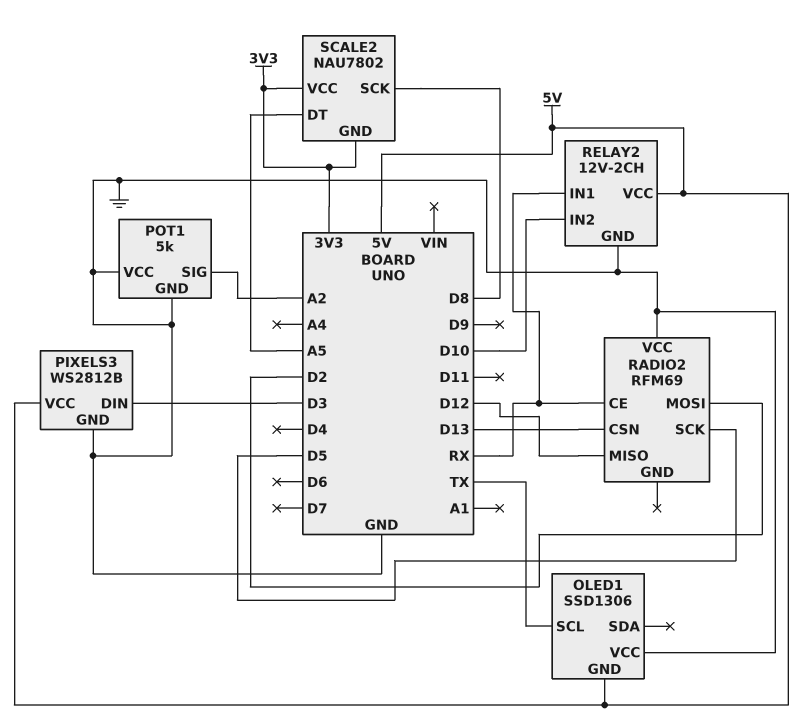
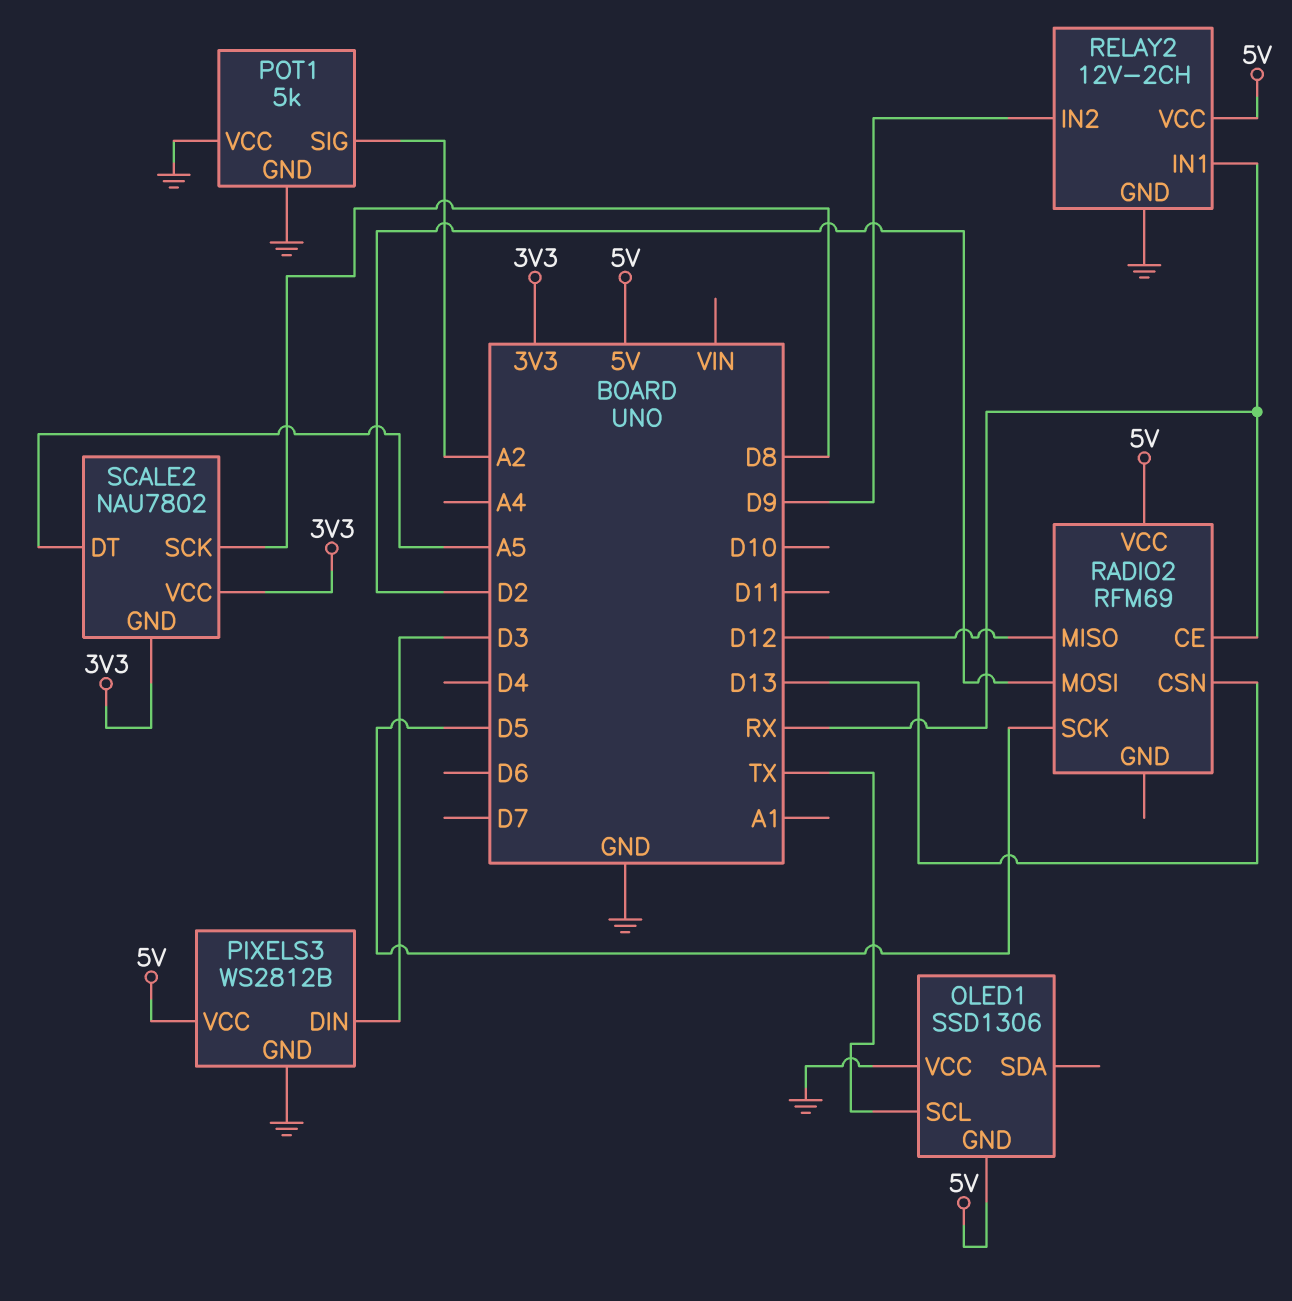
RADIO2 pin VCC: GND -> 5V
RELAY2 pin IN2: D10 -> D9

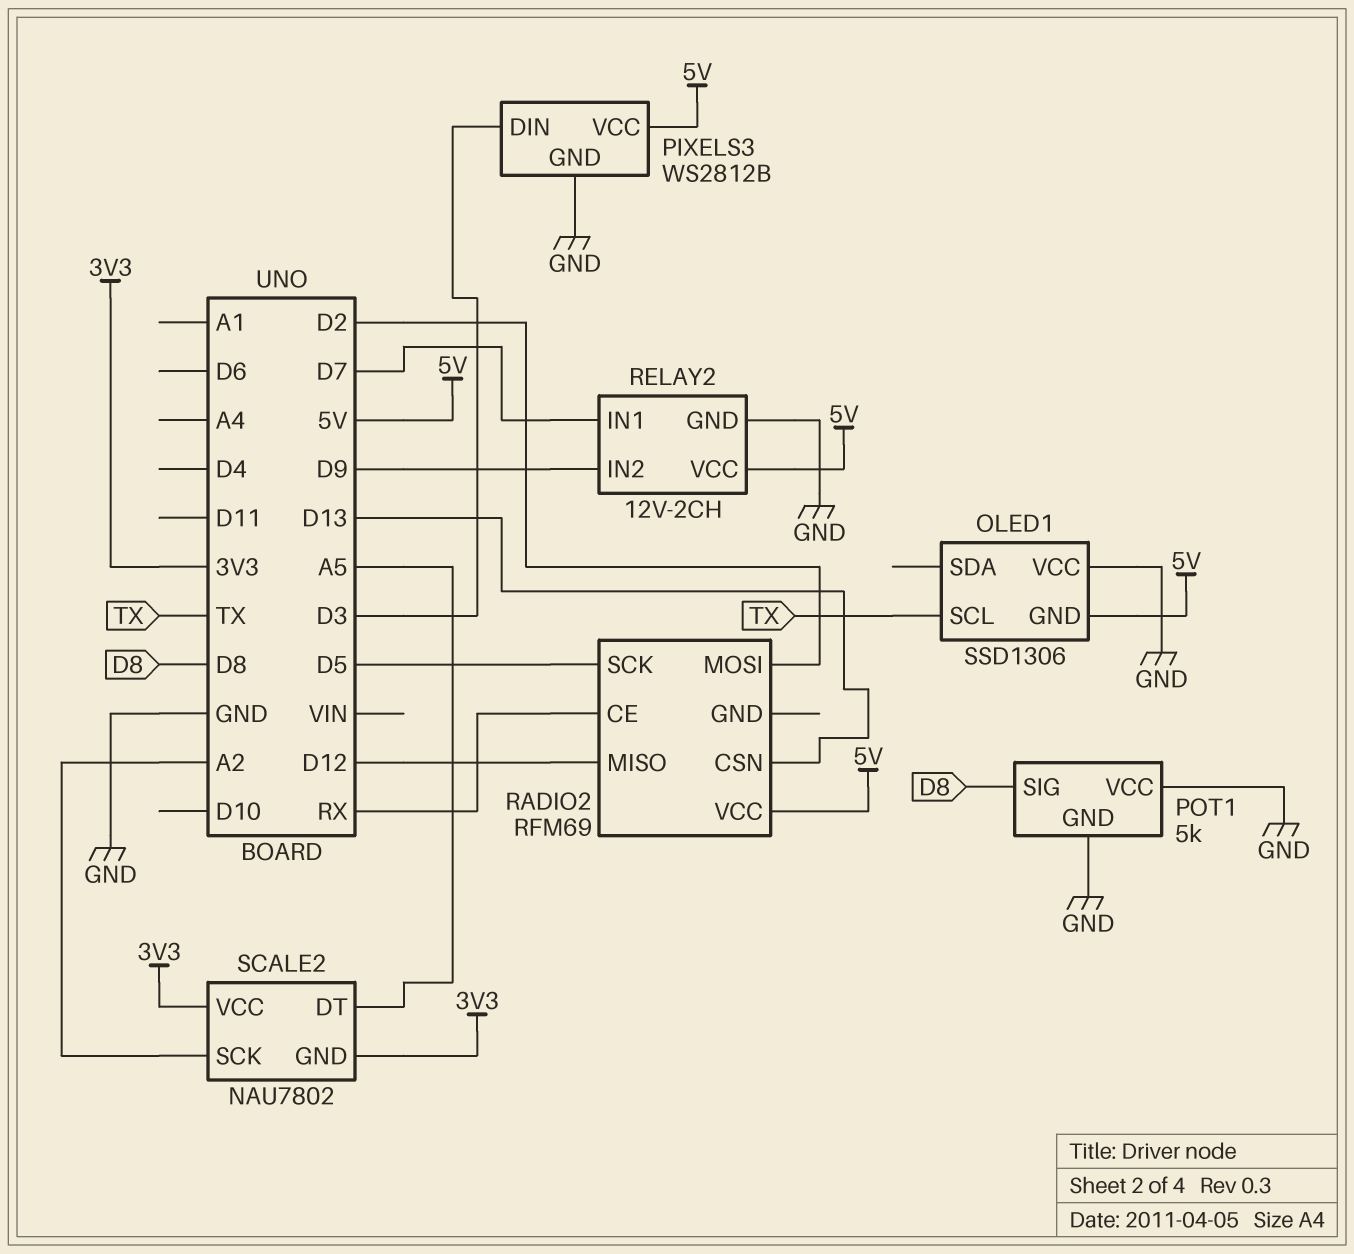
POT1 pin SIG: A2 -> D8
RELAY2 pin IN1: RX -> D7
SCALE2 pin SCK: D8 -> A2

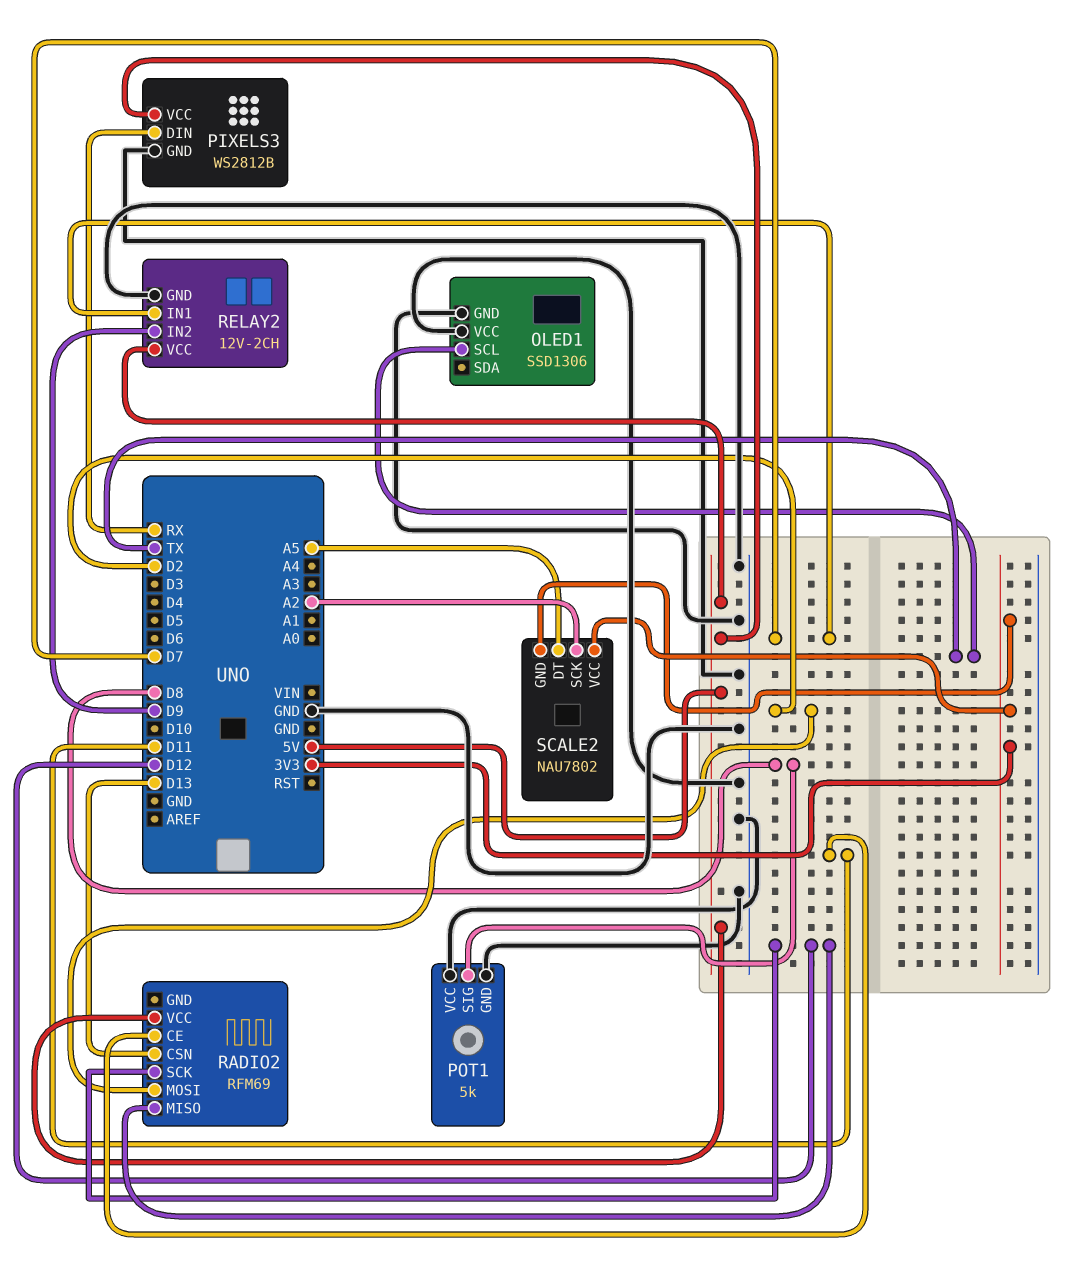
OLED1 pin GND: 5V -> GND
PIXELS3 pin DIN: D3 -> RX
RADIO2 pin CE: RX -> D11
RADIO2 pin SCK: D5 -> D12

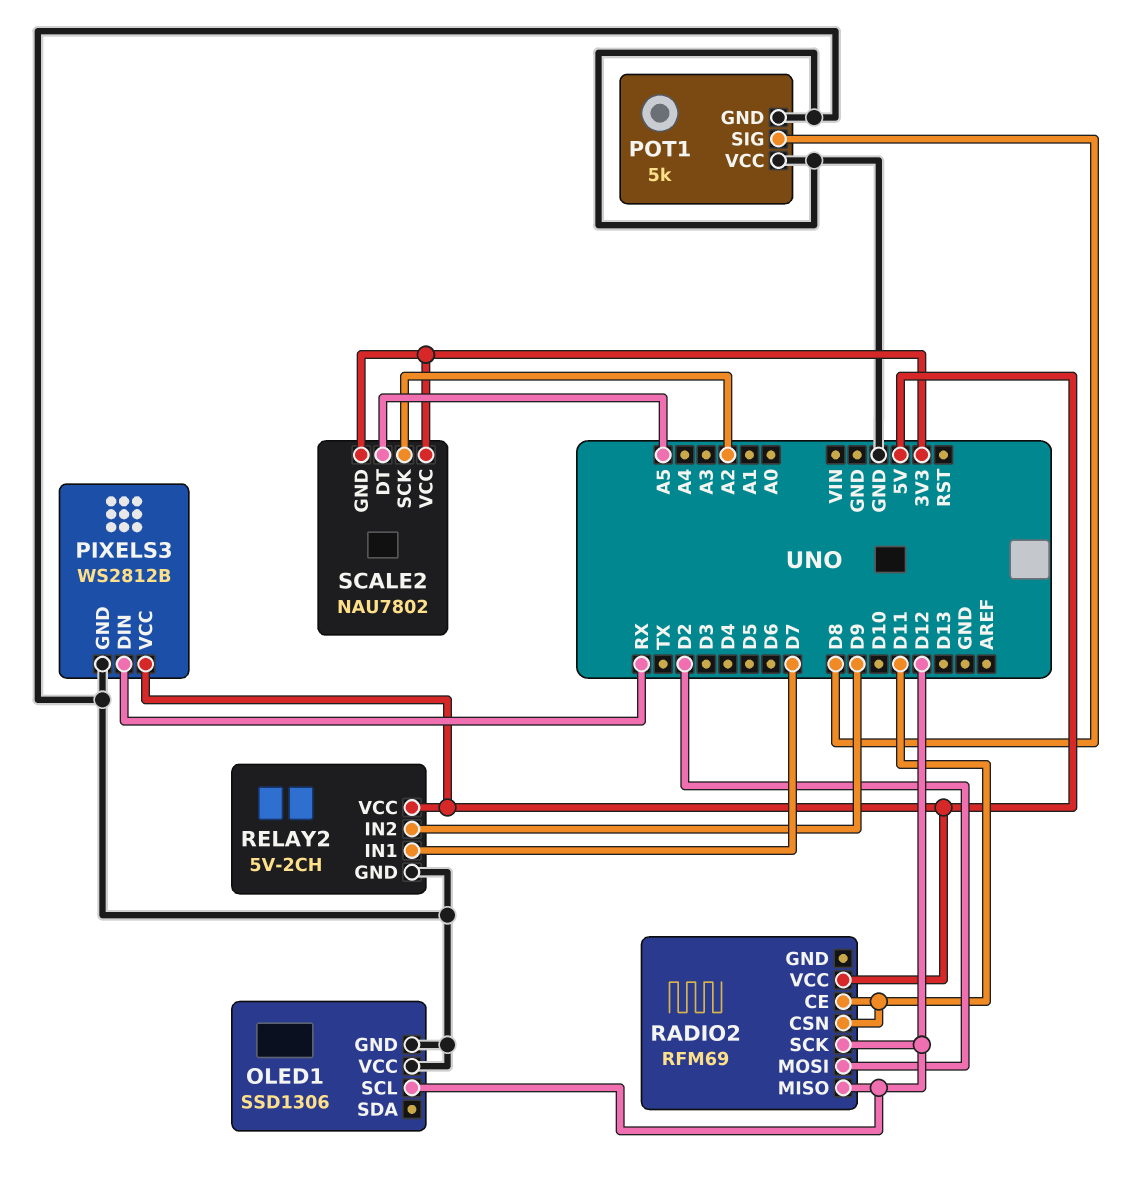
OLED1 pin SCL: TX -> D12
RADIO2 pin CSN: D13 -> D11
RELAY2: 12V-2CH -> 5V-2CH

